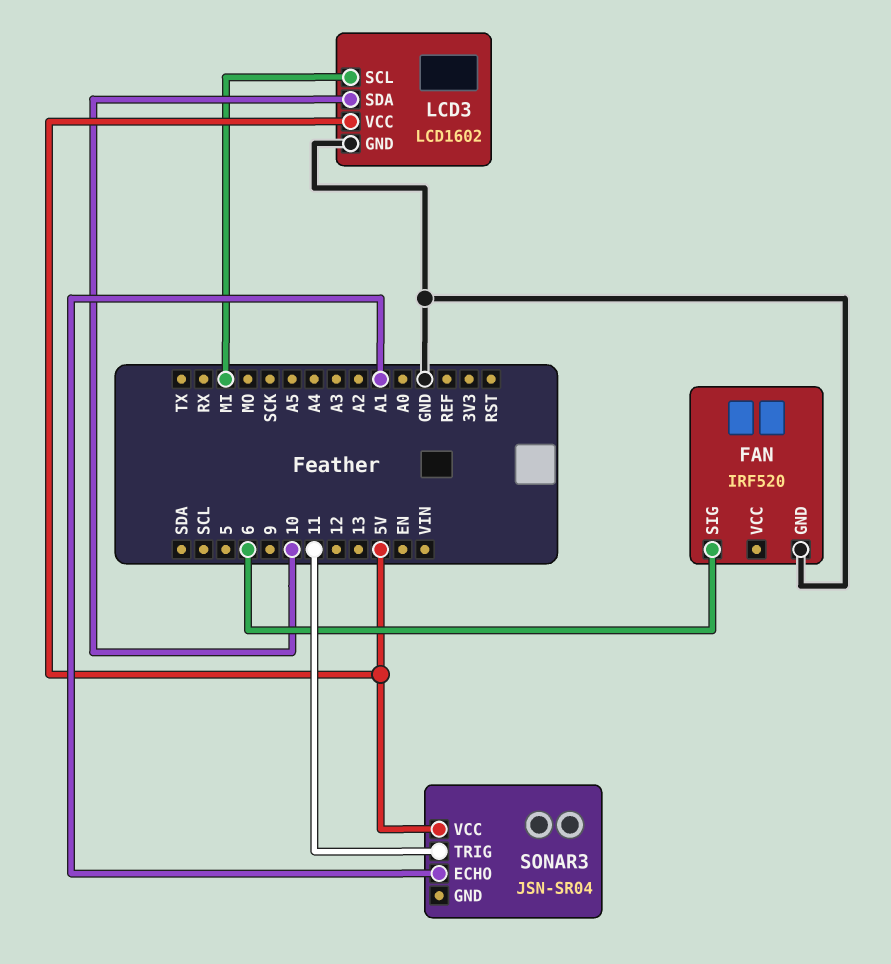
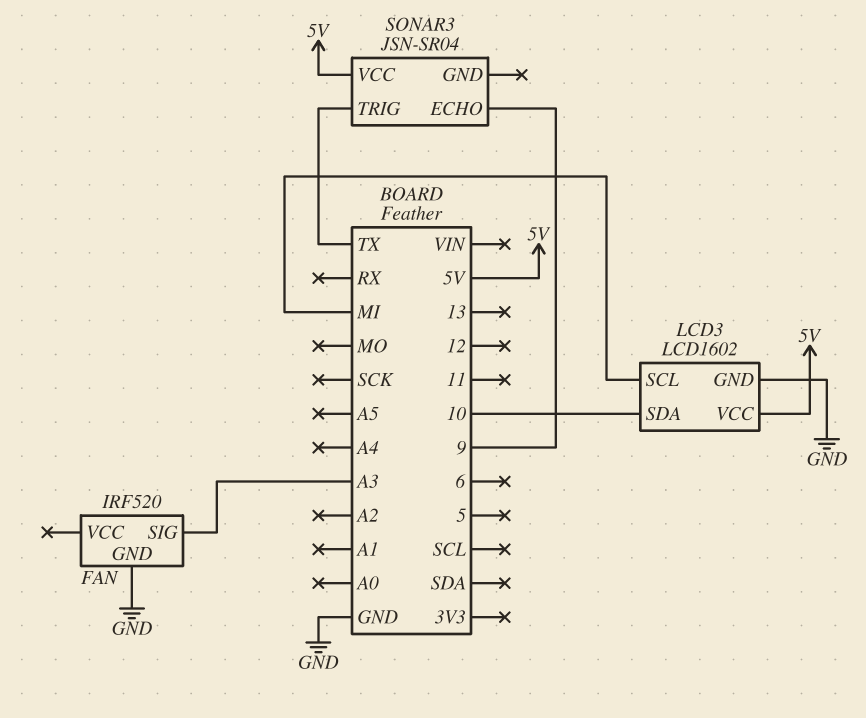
FAN pin SIG: 6 -> A3
SONAR3 pin ECHO: A1 -> 9
SONAR3 pin TRIG: 11 -> TX

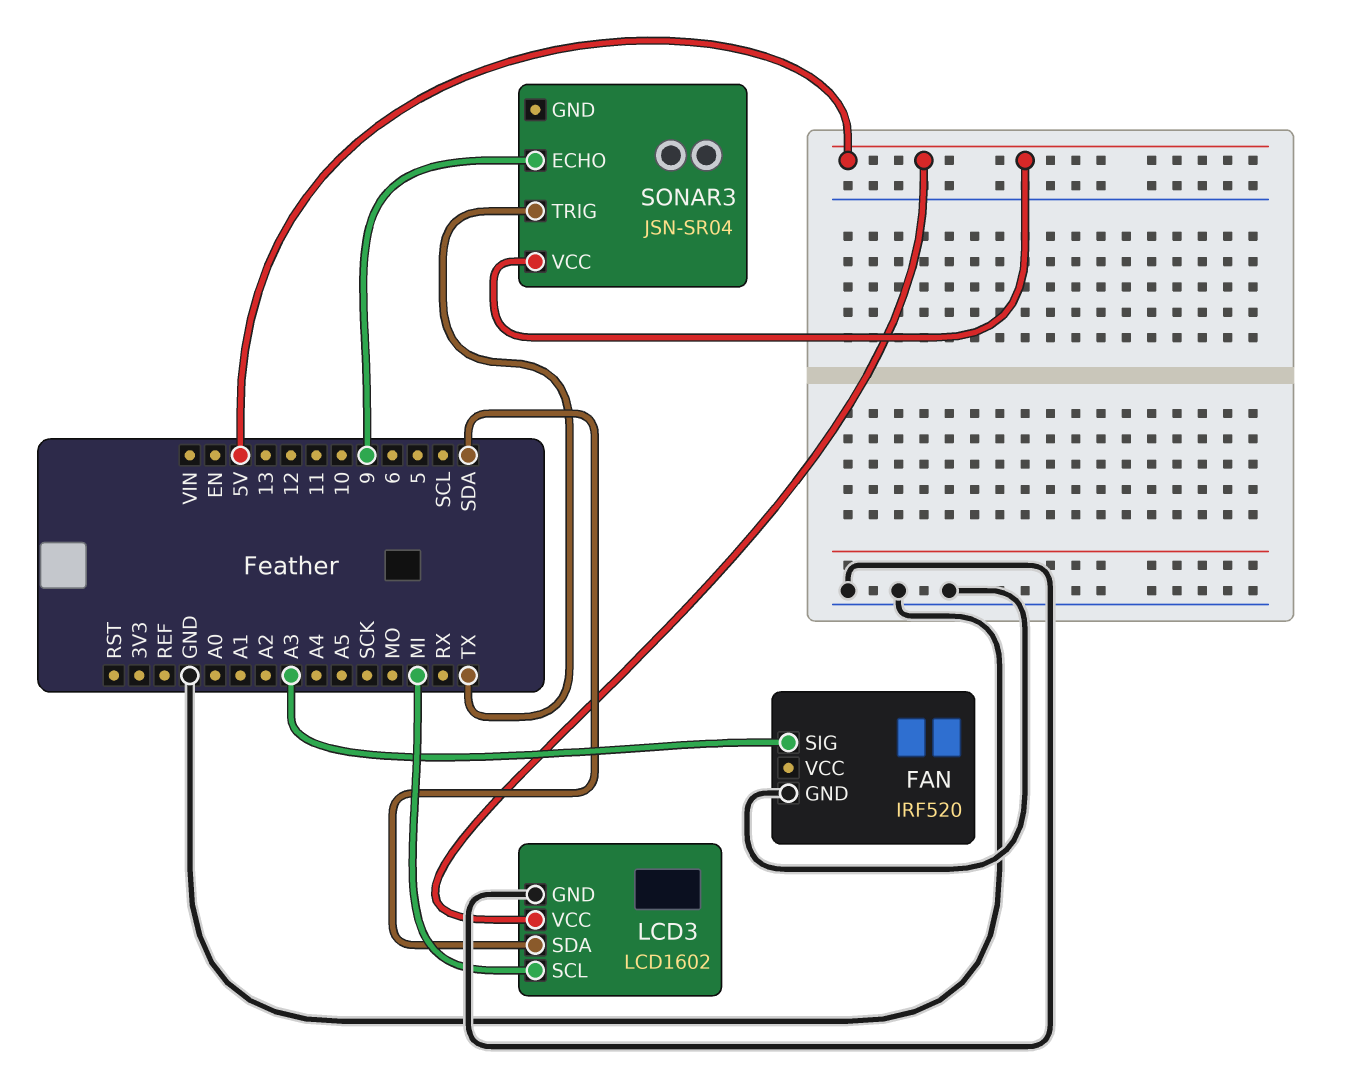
LCD3 pin SDA: 10 -> SDA

